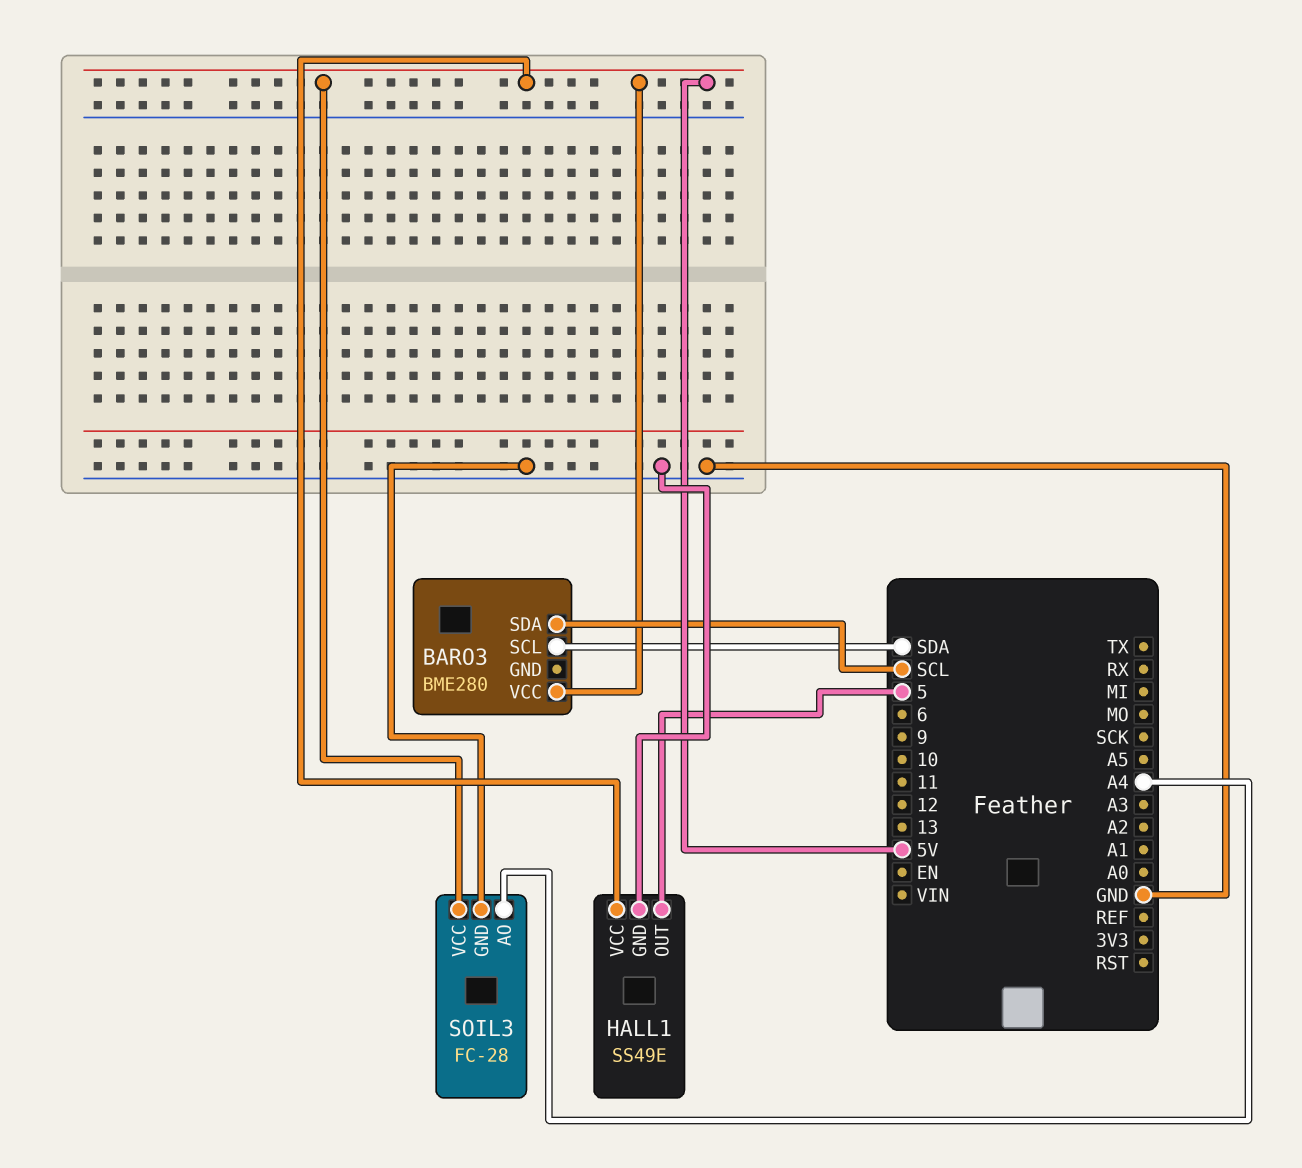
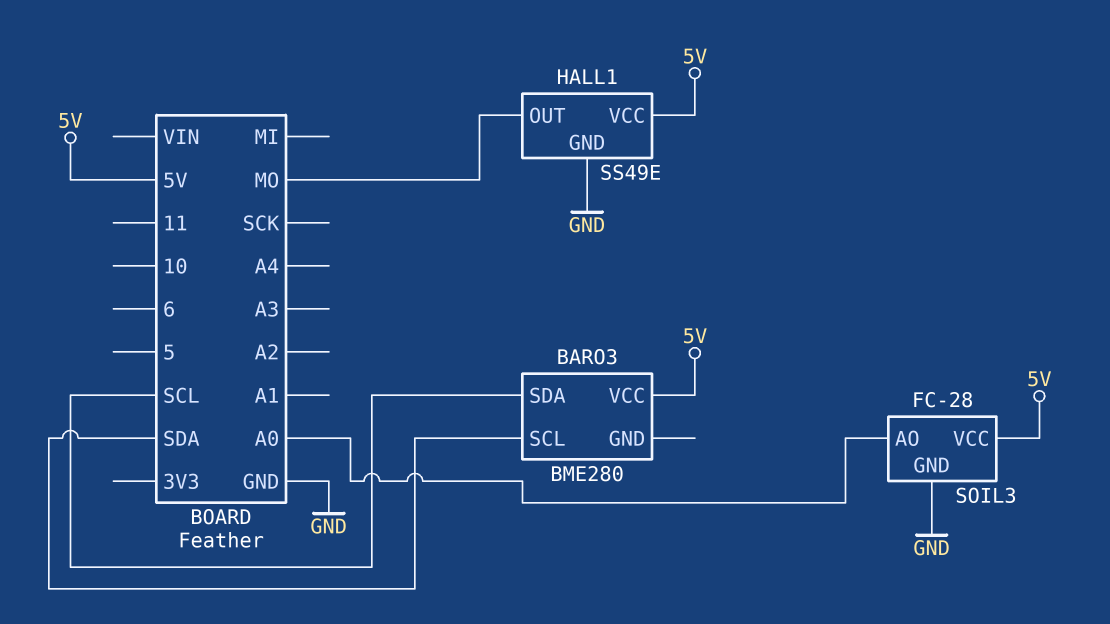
HALL1 pin OUT: 5 -> MO
SOIL3 pin AO: A4 -> A0

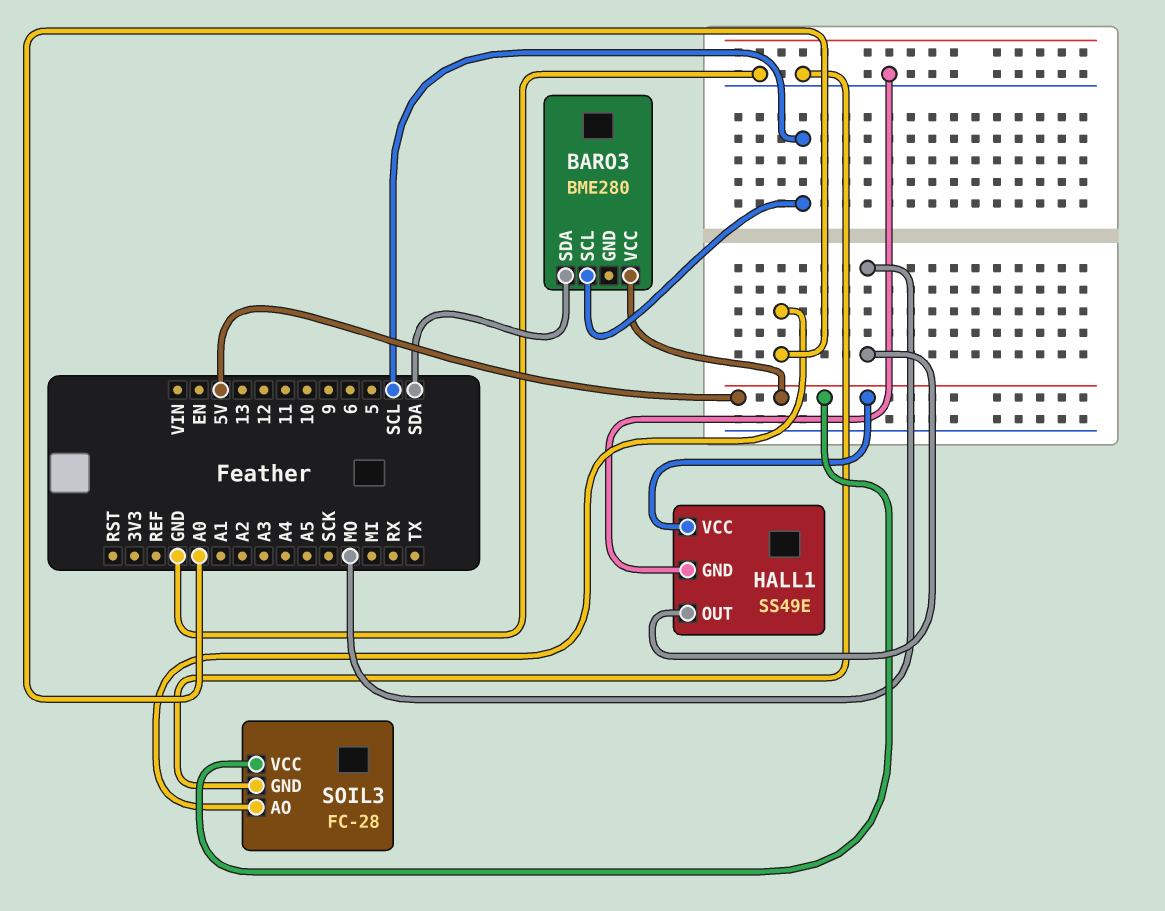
BARO3 pin SCL: SDA -> SCL
BARO3 pin SDA: SCL -> SDA

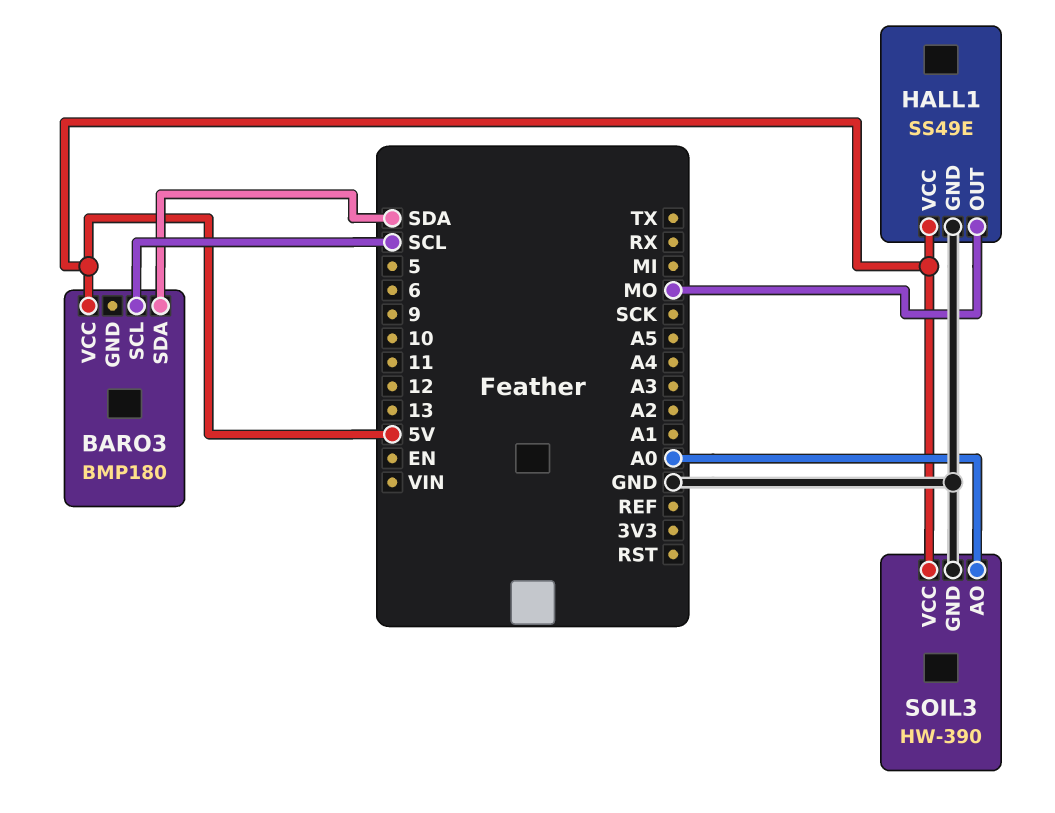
BARO3: BME280 -> BMP180
SOIL3: FC-28 -> HW-390

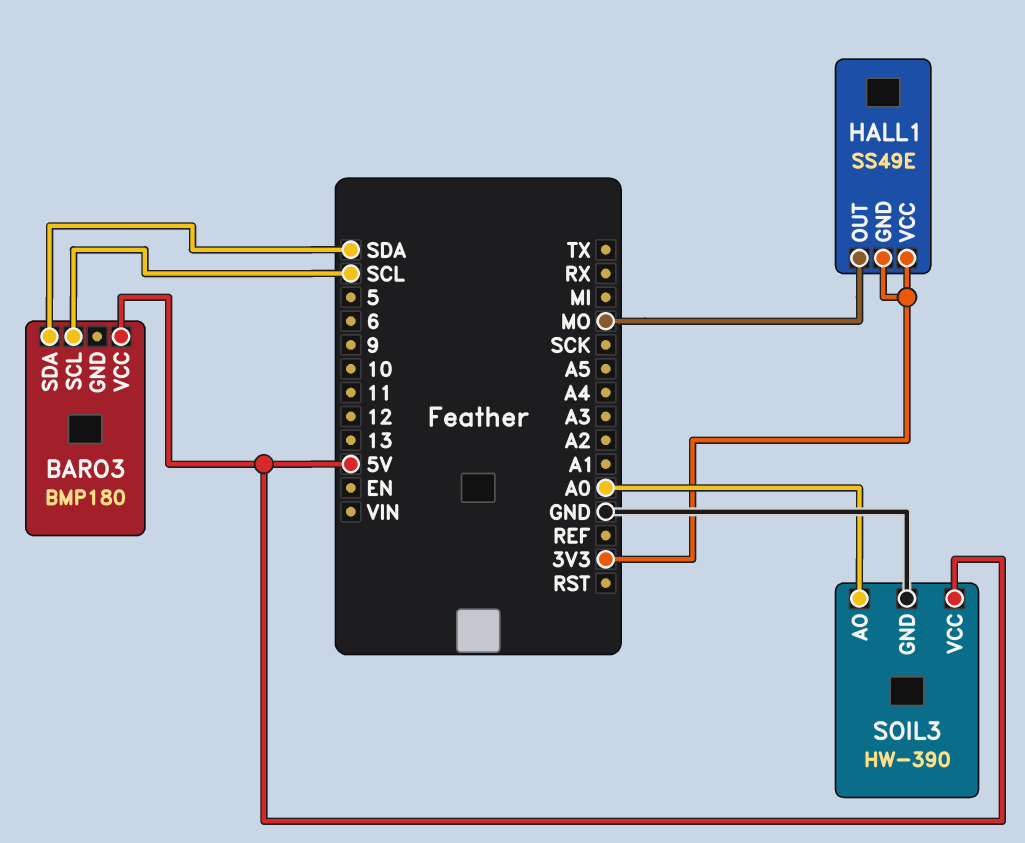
HALL1 pin GND: GND -> 3V3
HALL1 pin VCC: 5V -> 3V3

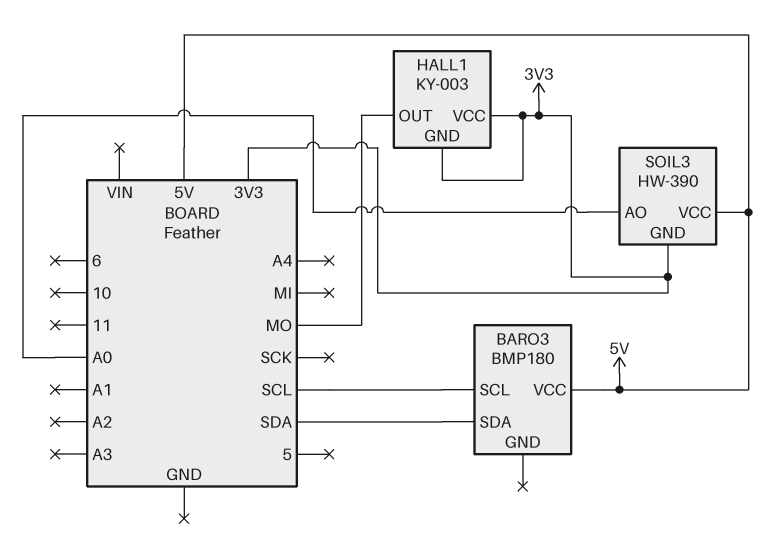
HALL1: SS49E -> KY-003
SOIL3 pin GND: GND -> 3V3

